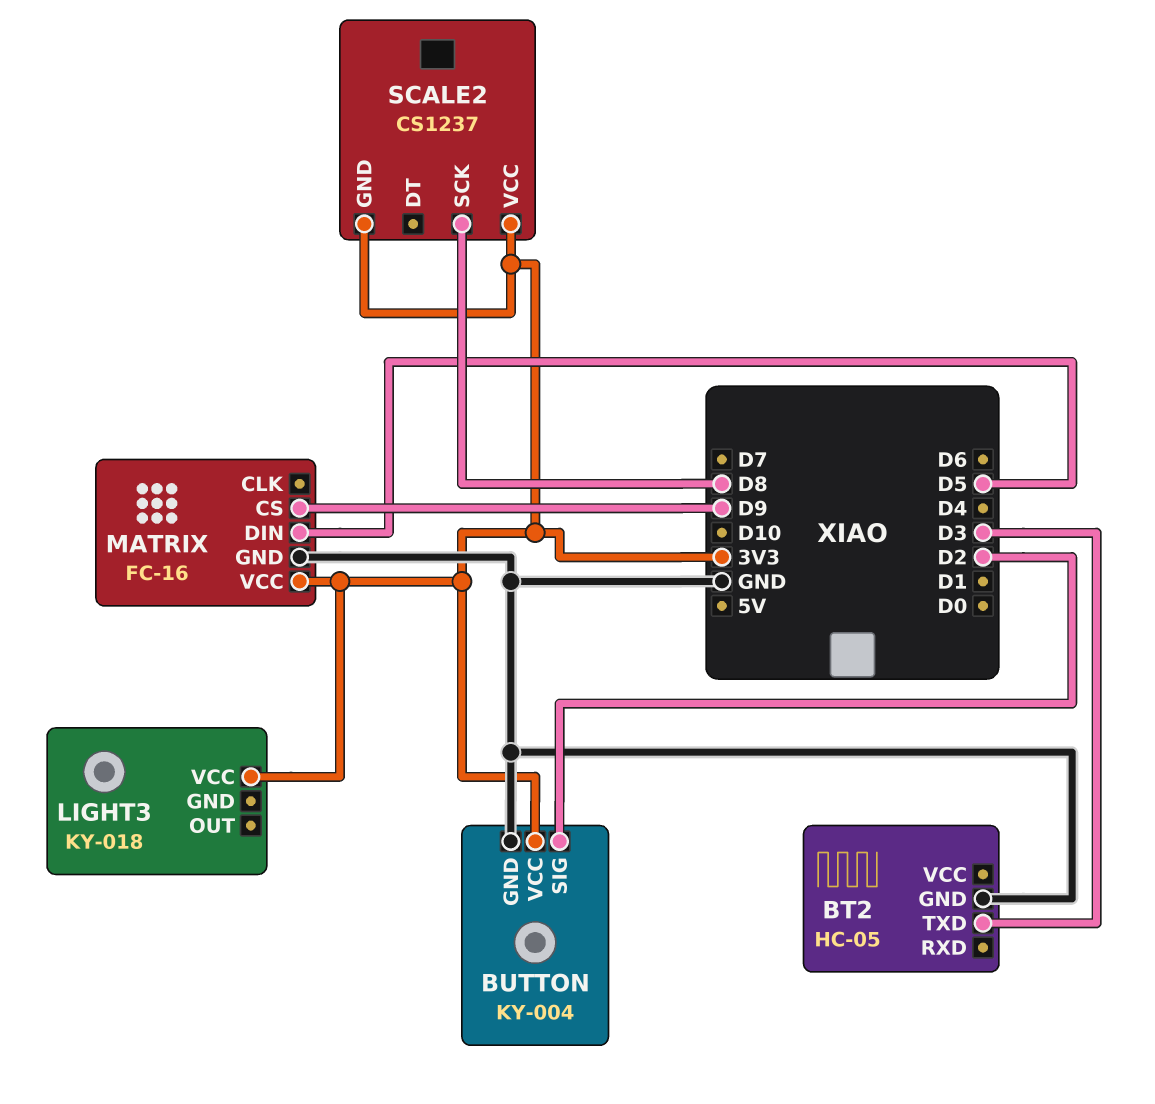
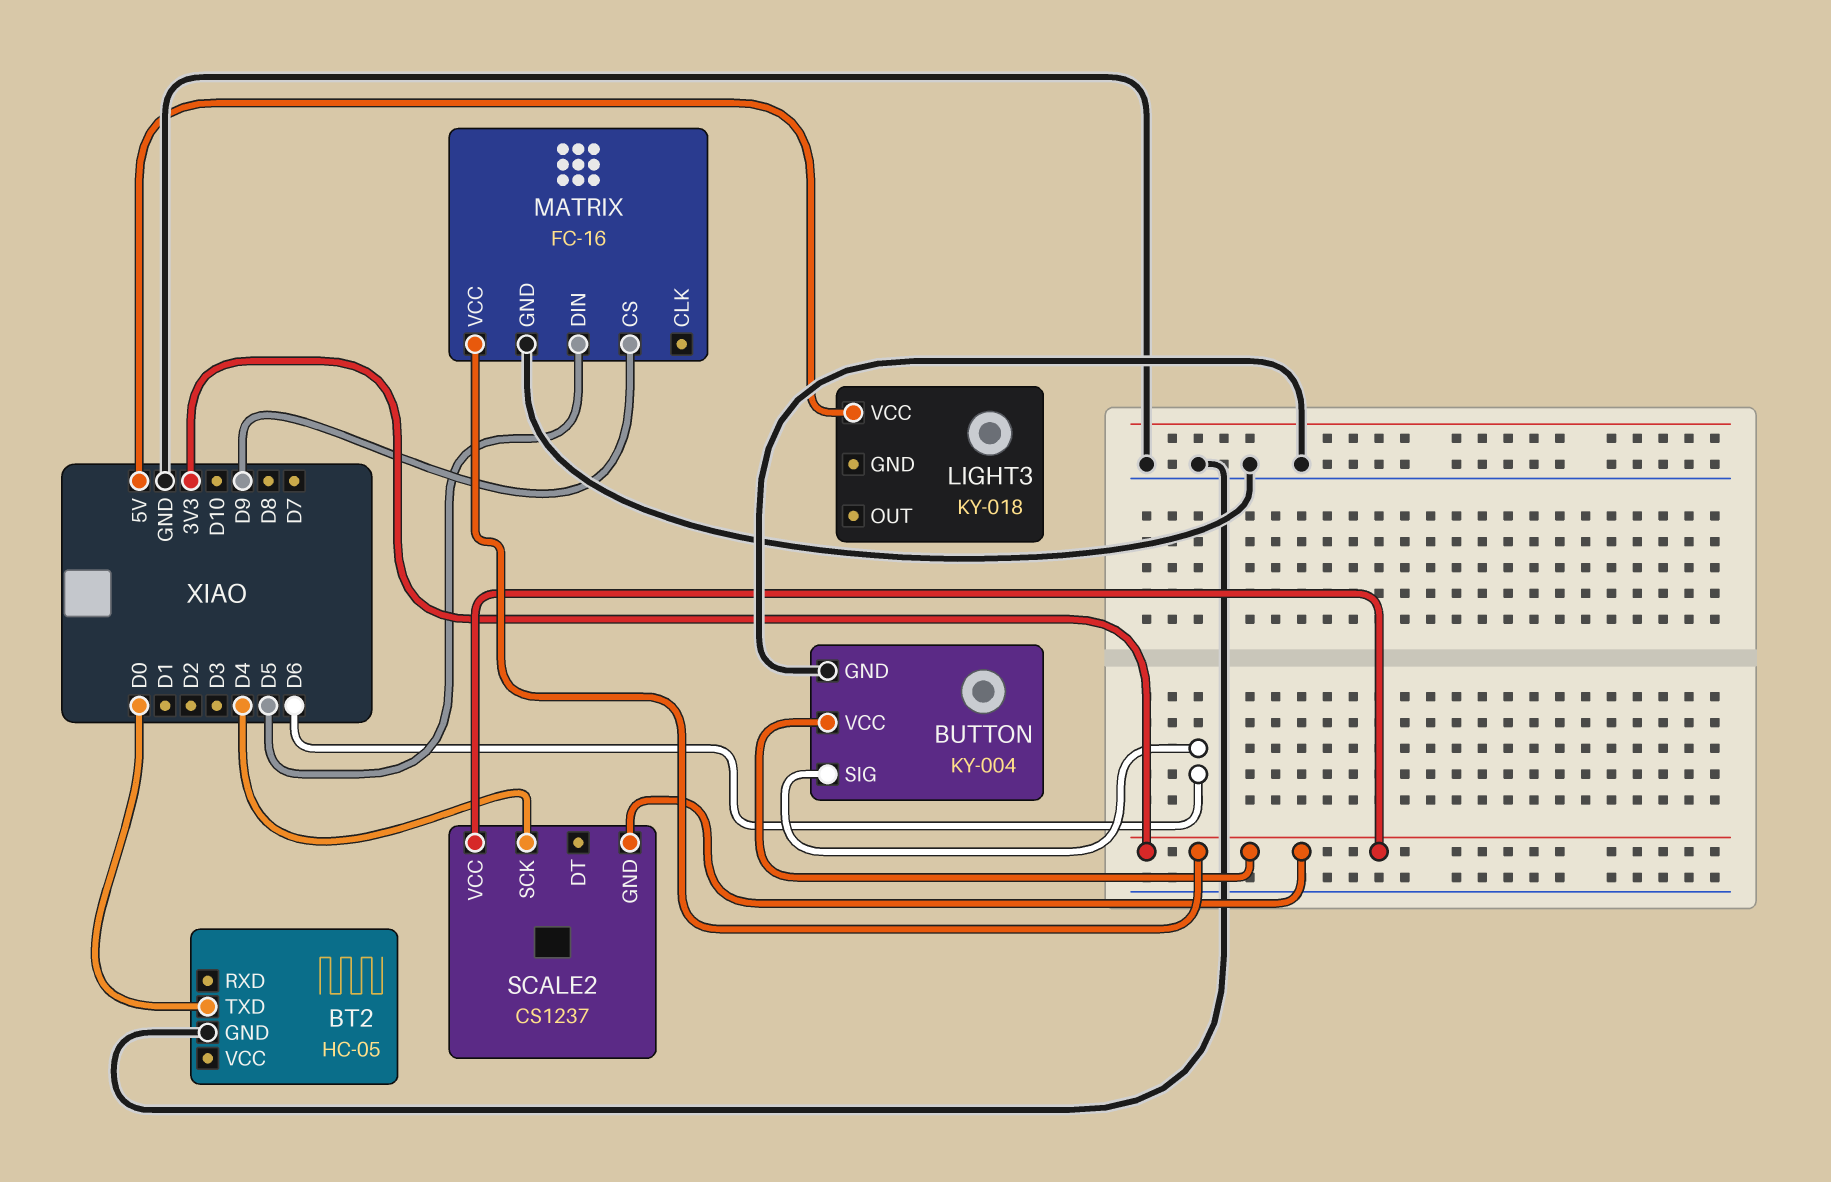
BT2 pin TXD: D3 -> D0
BUTTON pin SIG: D2 -> D6
LIGHT3 pin VCC: 3V3 -> 5V
SCALE2 pin SCK: D8 -> D4

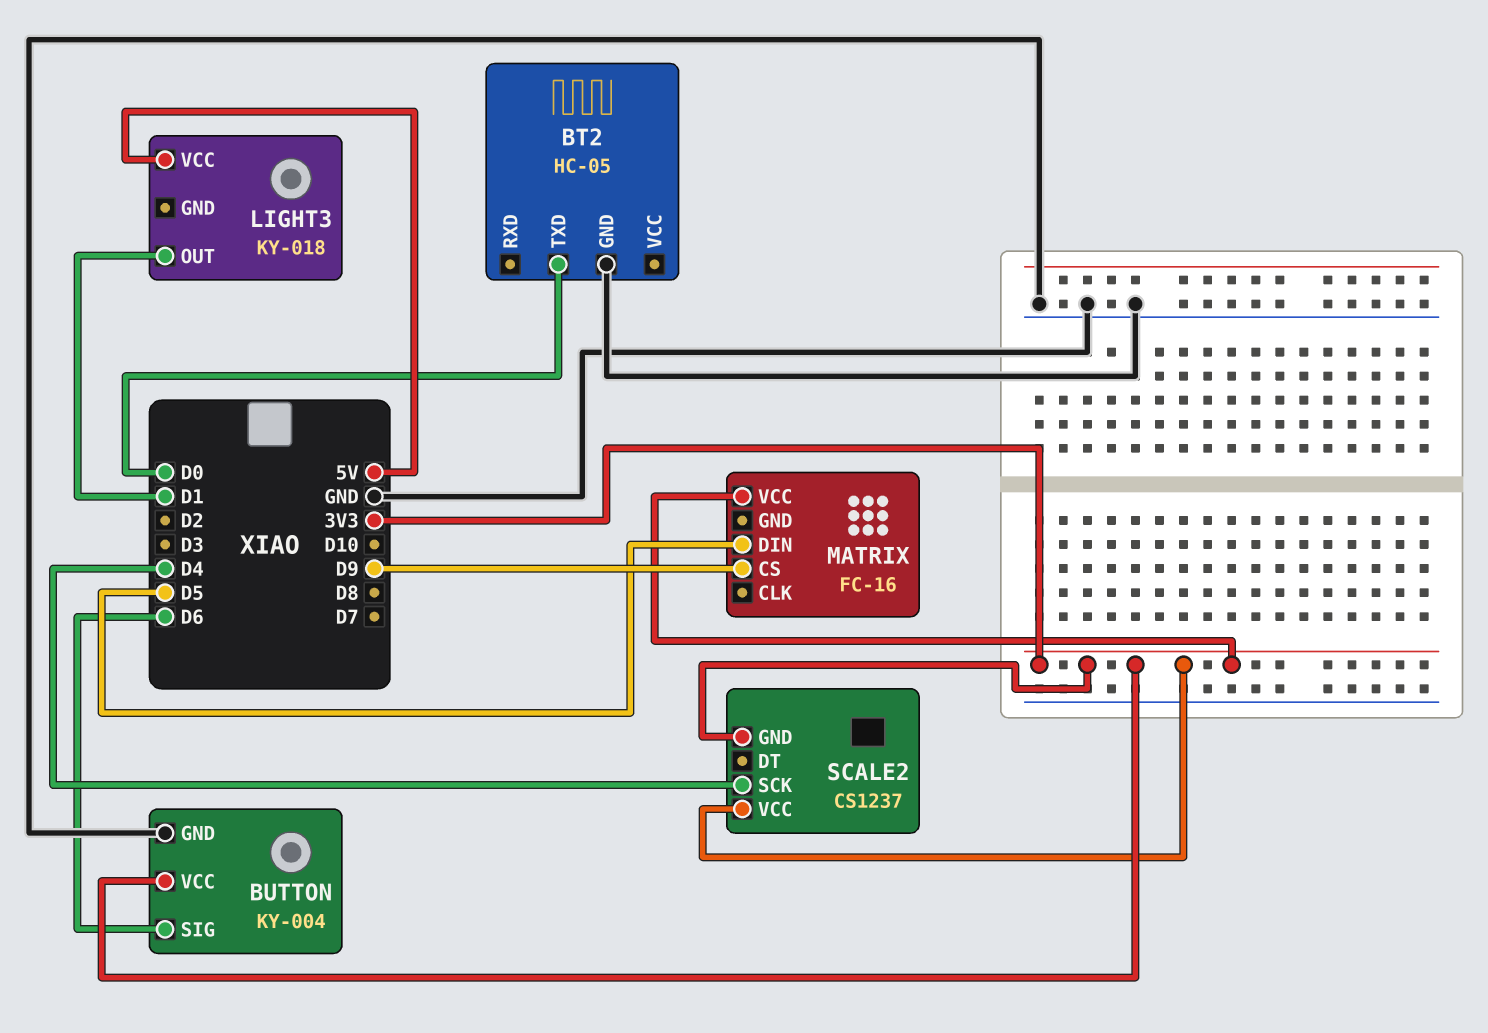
LIGHT3 pin OUT: none -> D1
MATRIX pin GND: GND -> none

